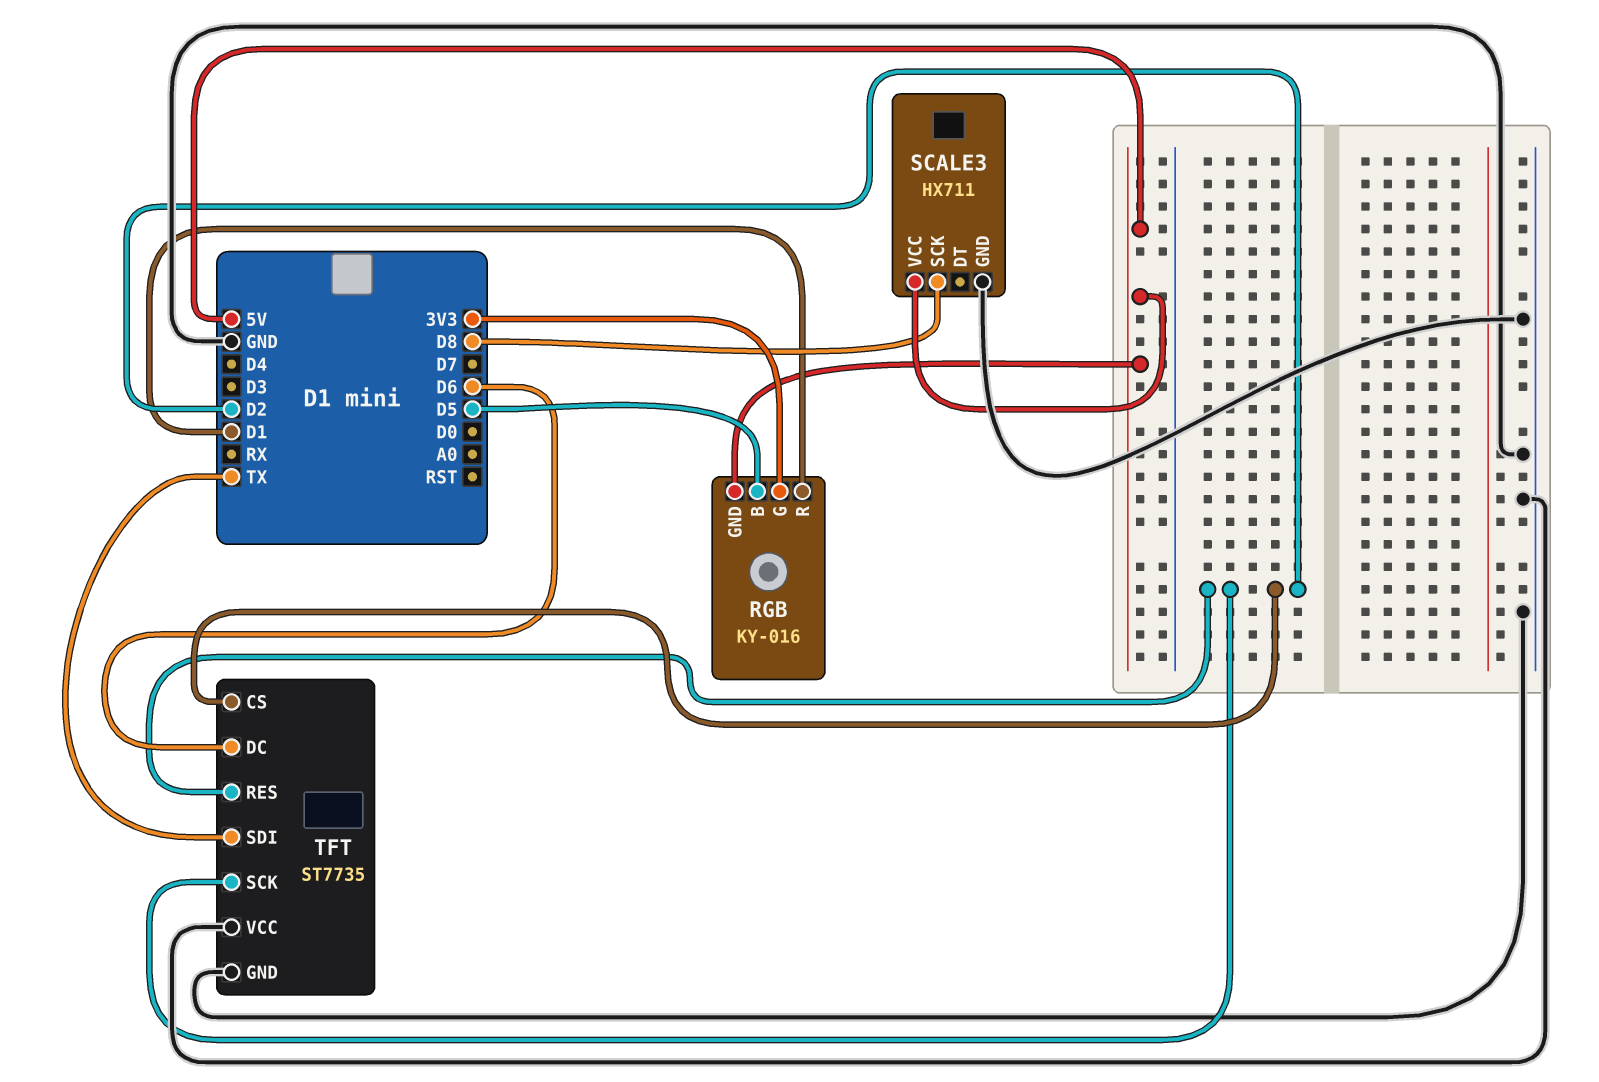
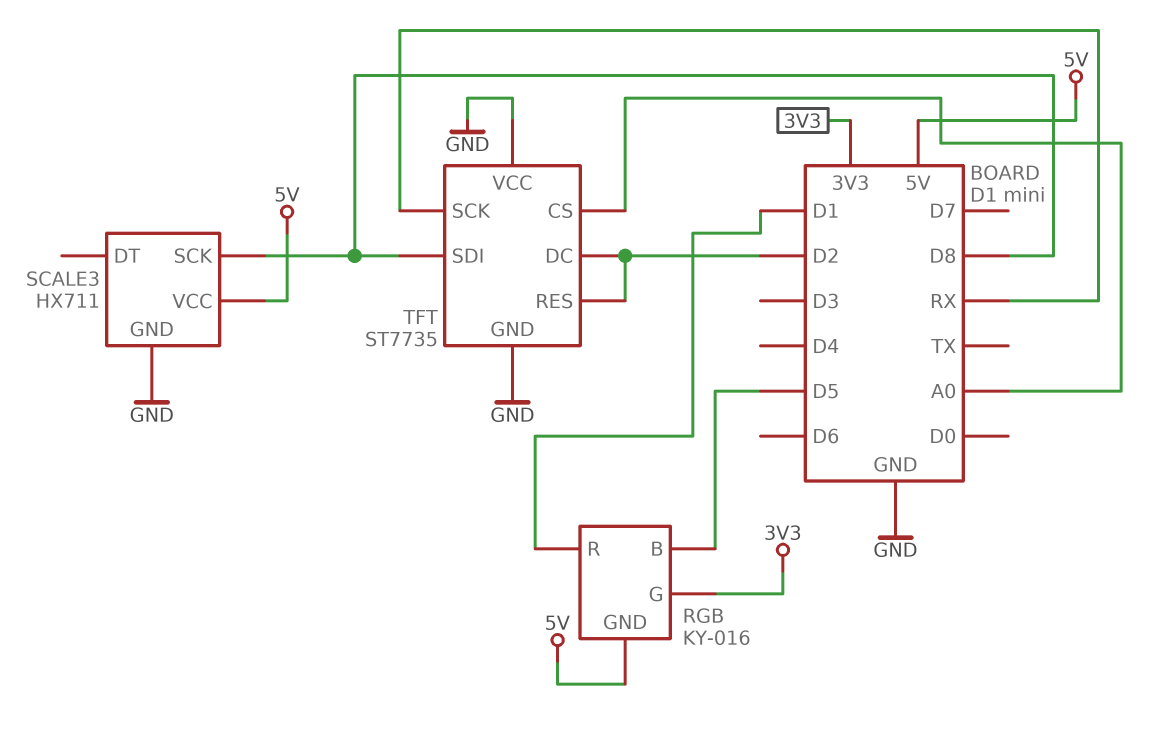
TFT pin CS: D2 -> A0
TFT pin DC: D6 -> D2
TFT pin SCK: D2 -> RX
TFT pin SDI: TX -> D8

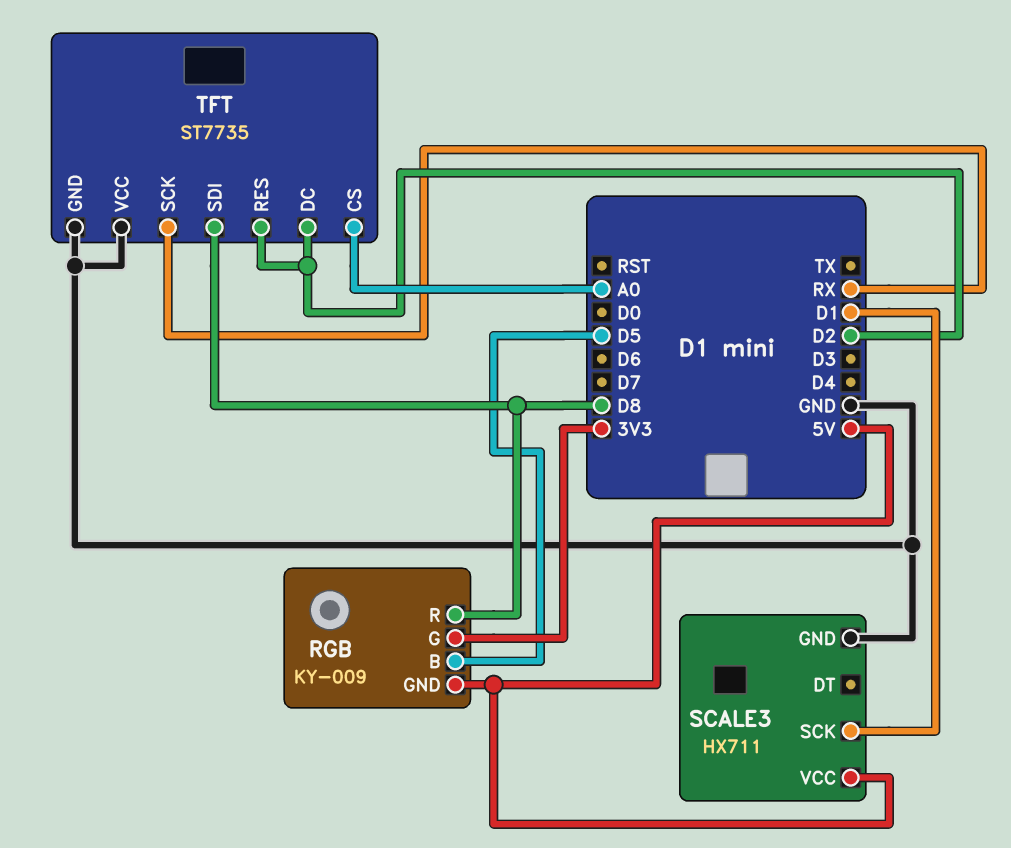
RGB: KY-016 -> KY-009
RGB pin R: D1 -> D8
SCALE3 pin SCK: D8 -> D1

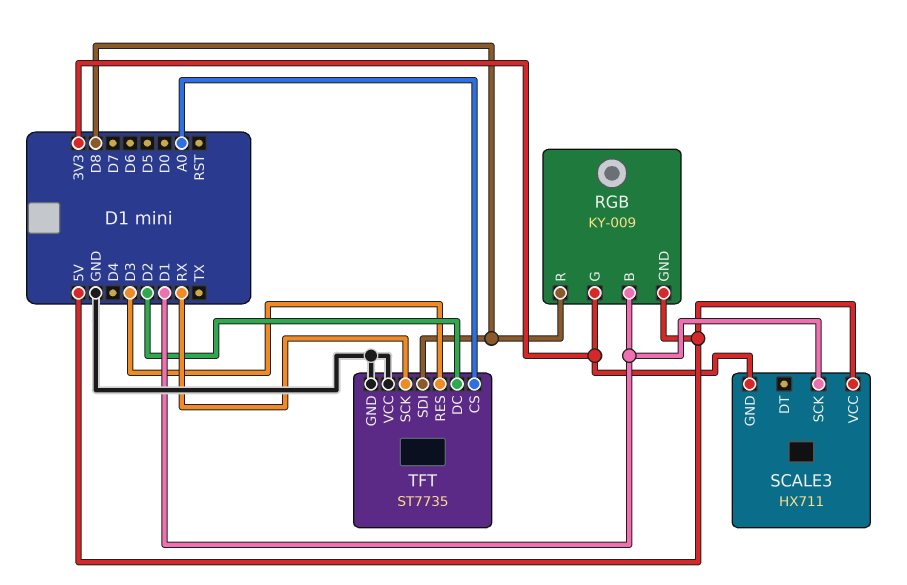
RGB pin B: D5 -> D1
SCALE3 pin GND: GND -> 3V3
TFT pin RES: D2 -> D3

